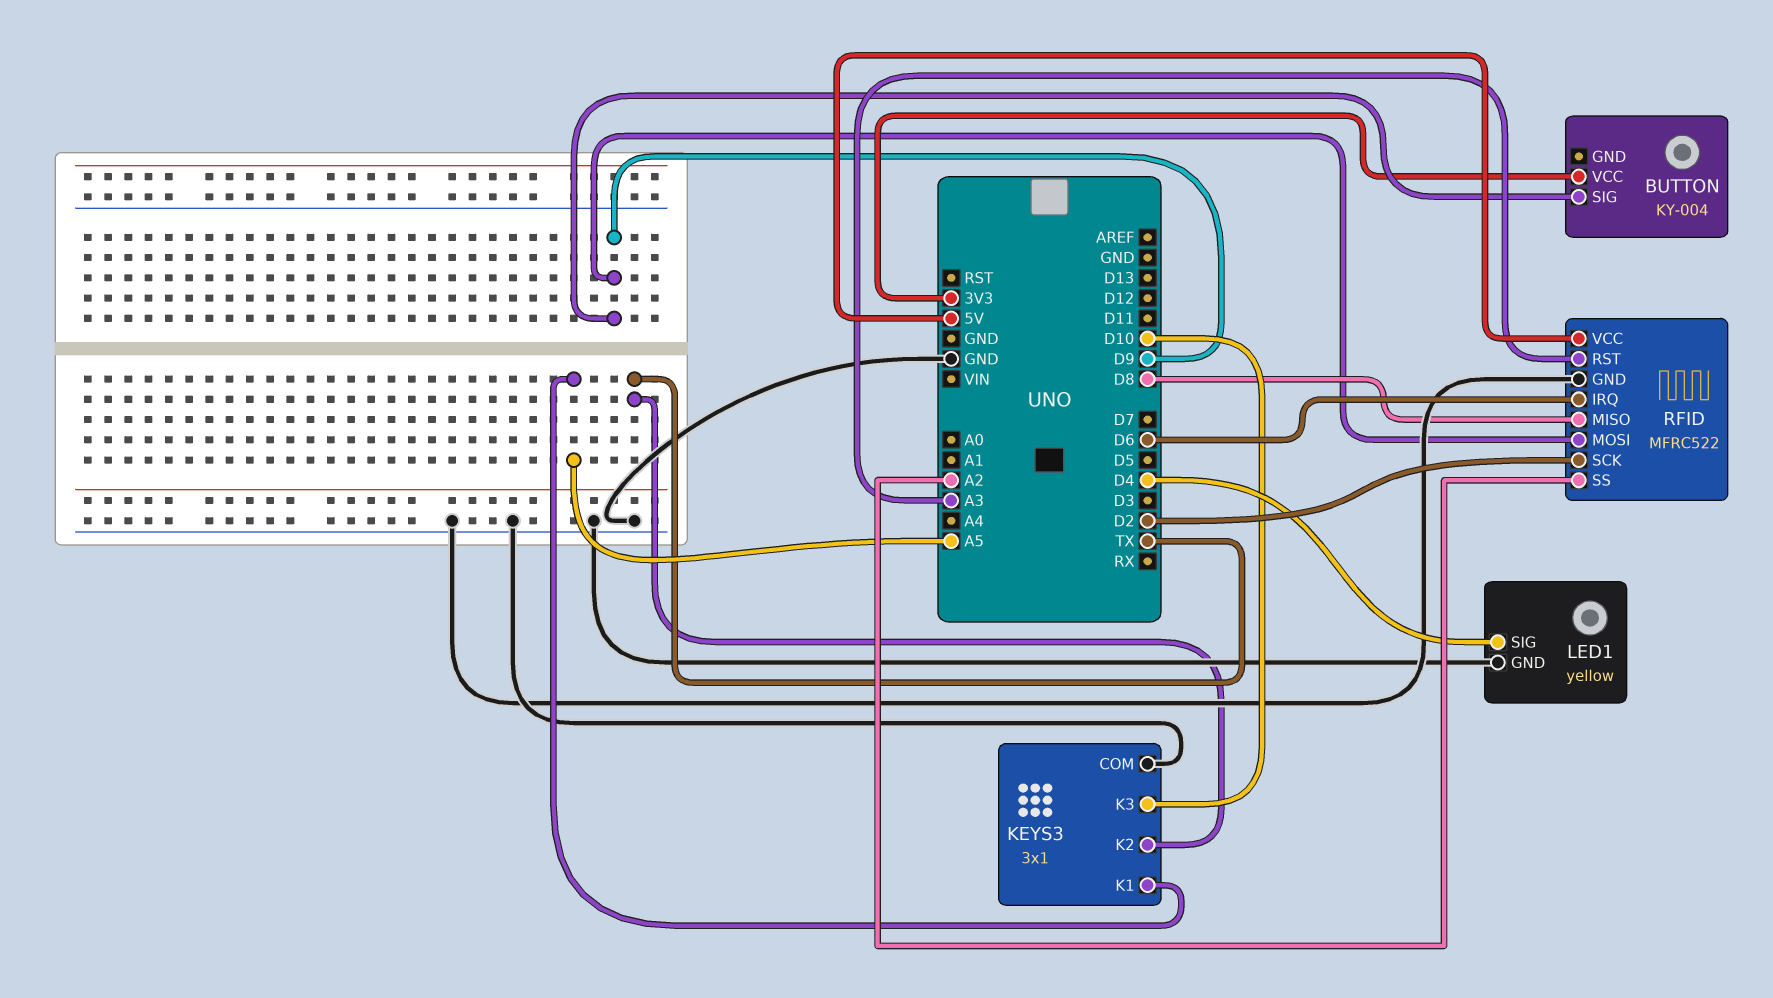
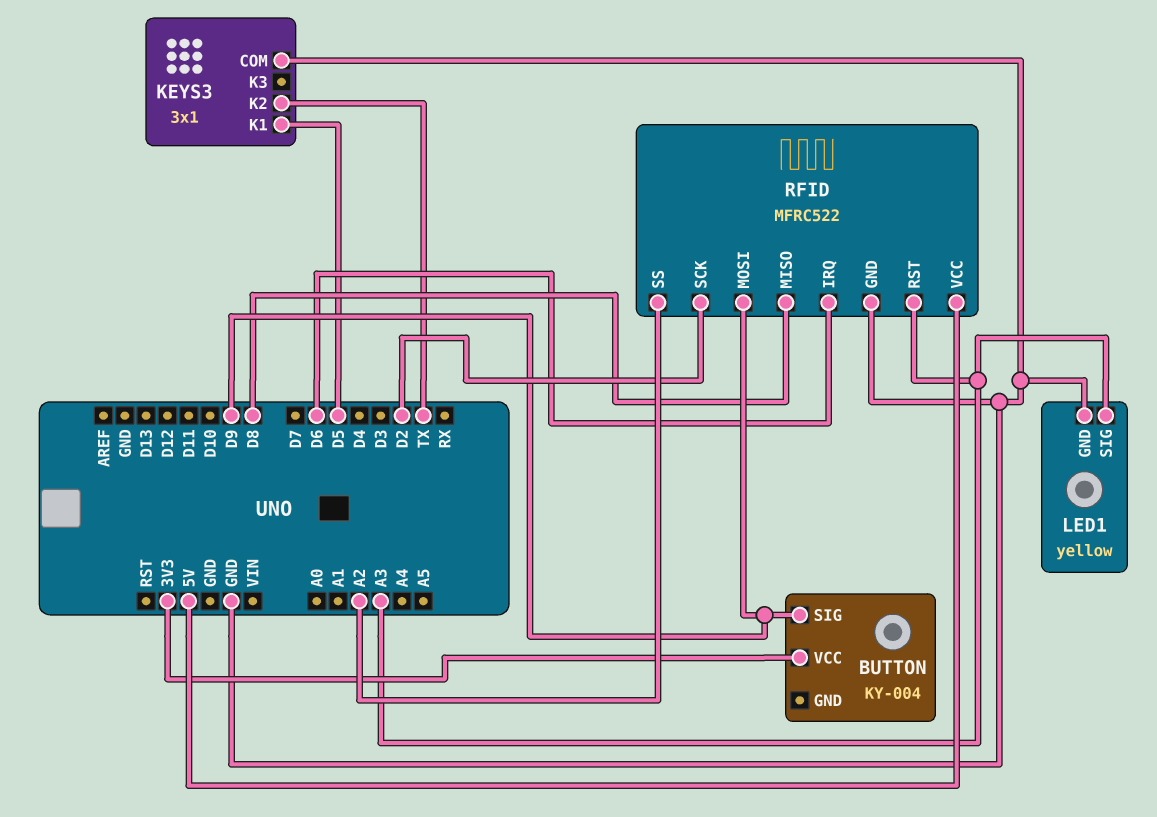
KEYS3 pin K1: A5 -> D5
KEYS3 pin K3: D10 -> none
LED1 pin SIG: D4 -> A3

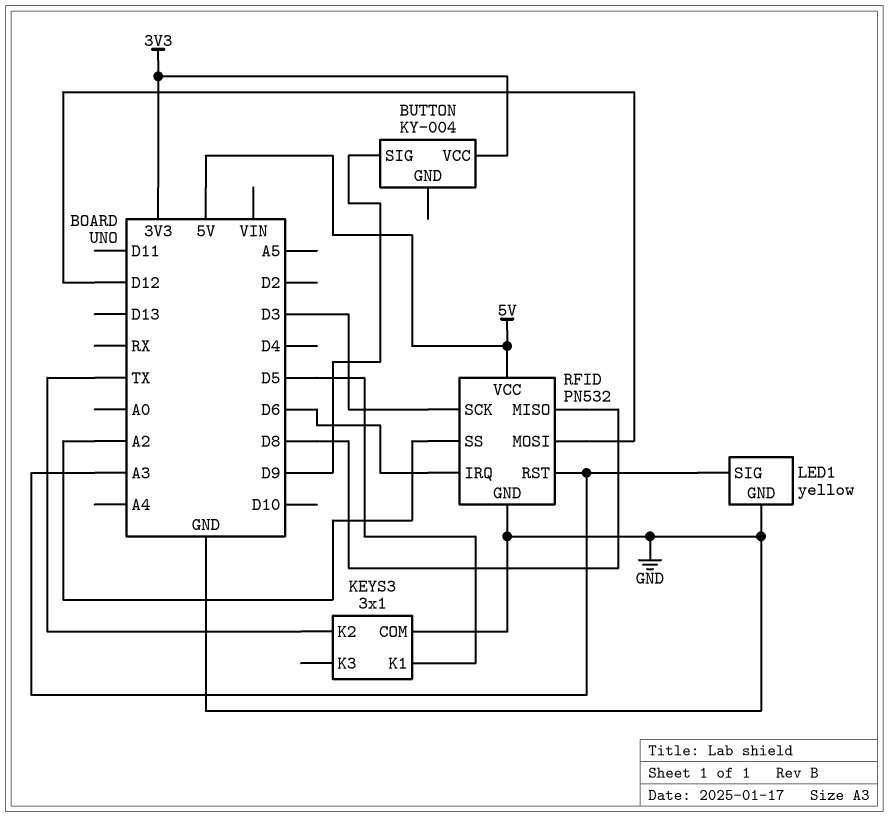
RFID: MFRC522 -> PN532
RFID pin MOSI: D9 -> D12
RFID pin SCK: D2 -> D3

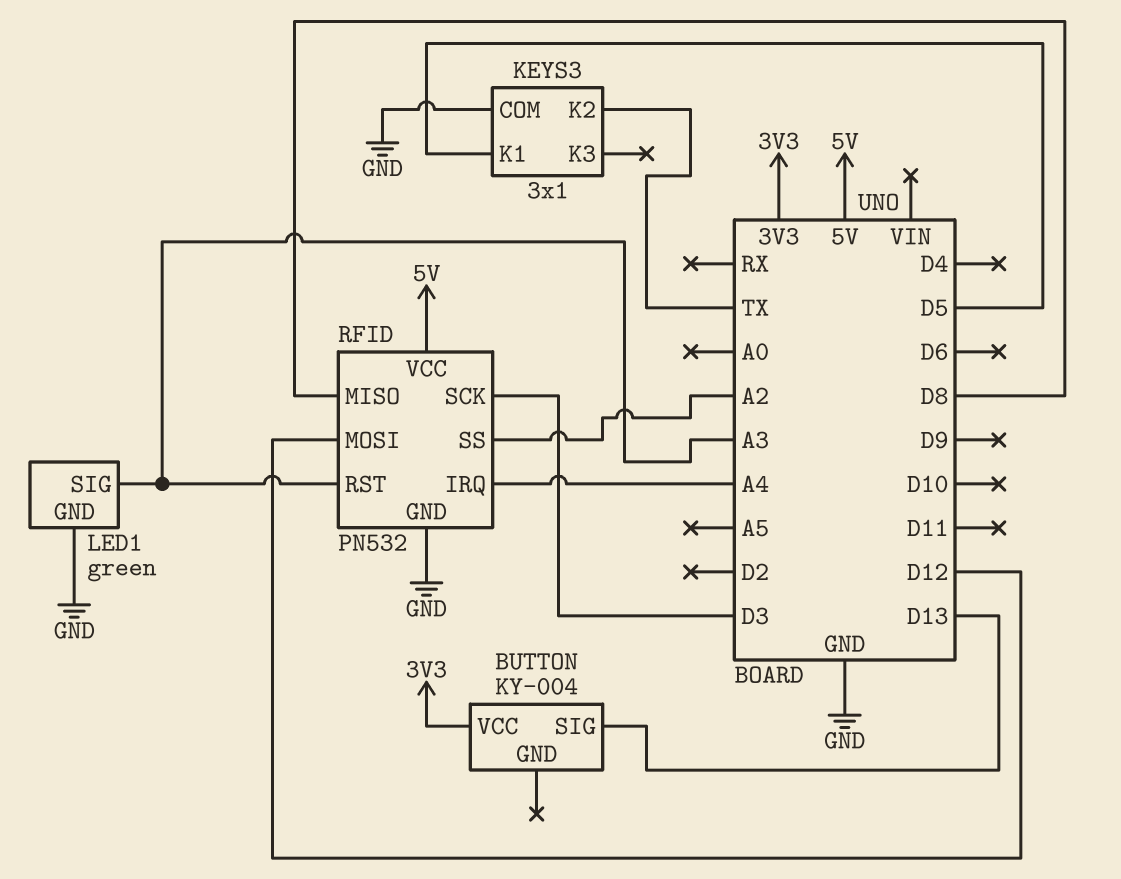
BUTTON pin SIG: D9 -> D13
LED1: yellow -> green
RFID pin IRQ: D6 -> A4

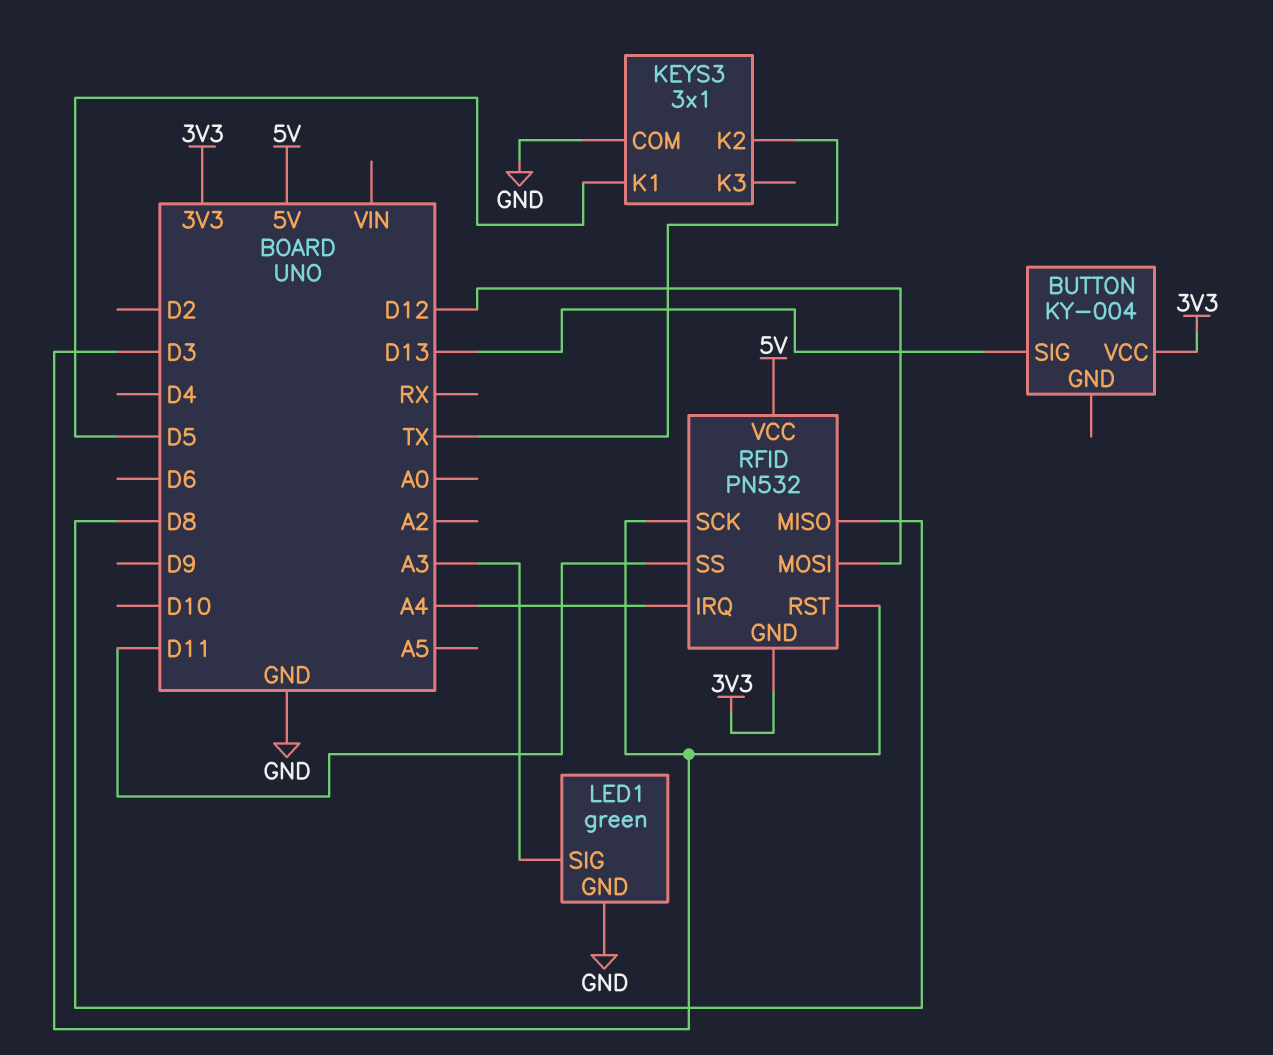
RFID pin GND: GND -> 3V3
RFID pin RST: A3 -> D3
RFID pin SS: A2 -> D11

